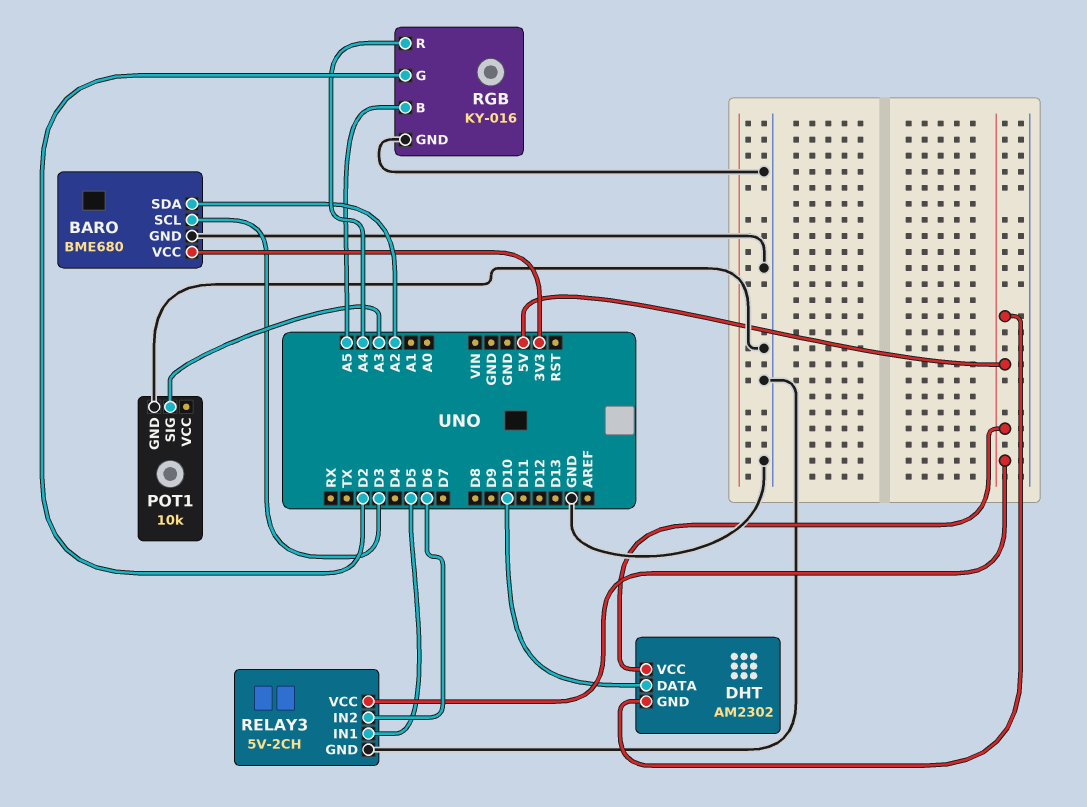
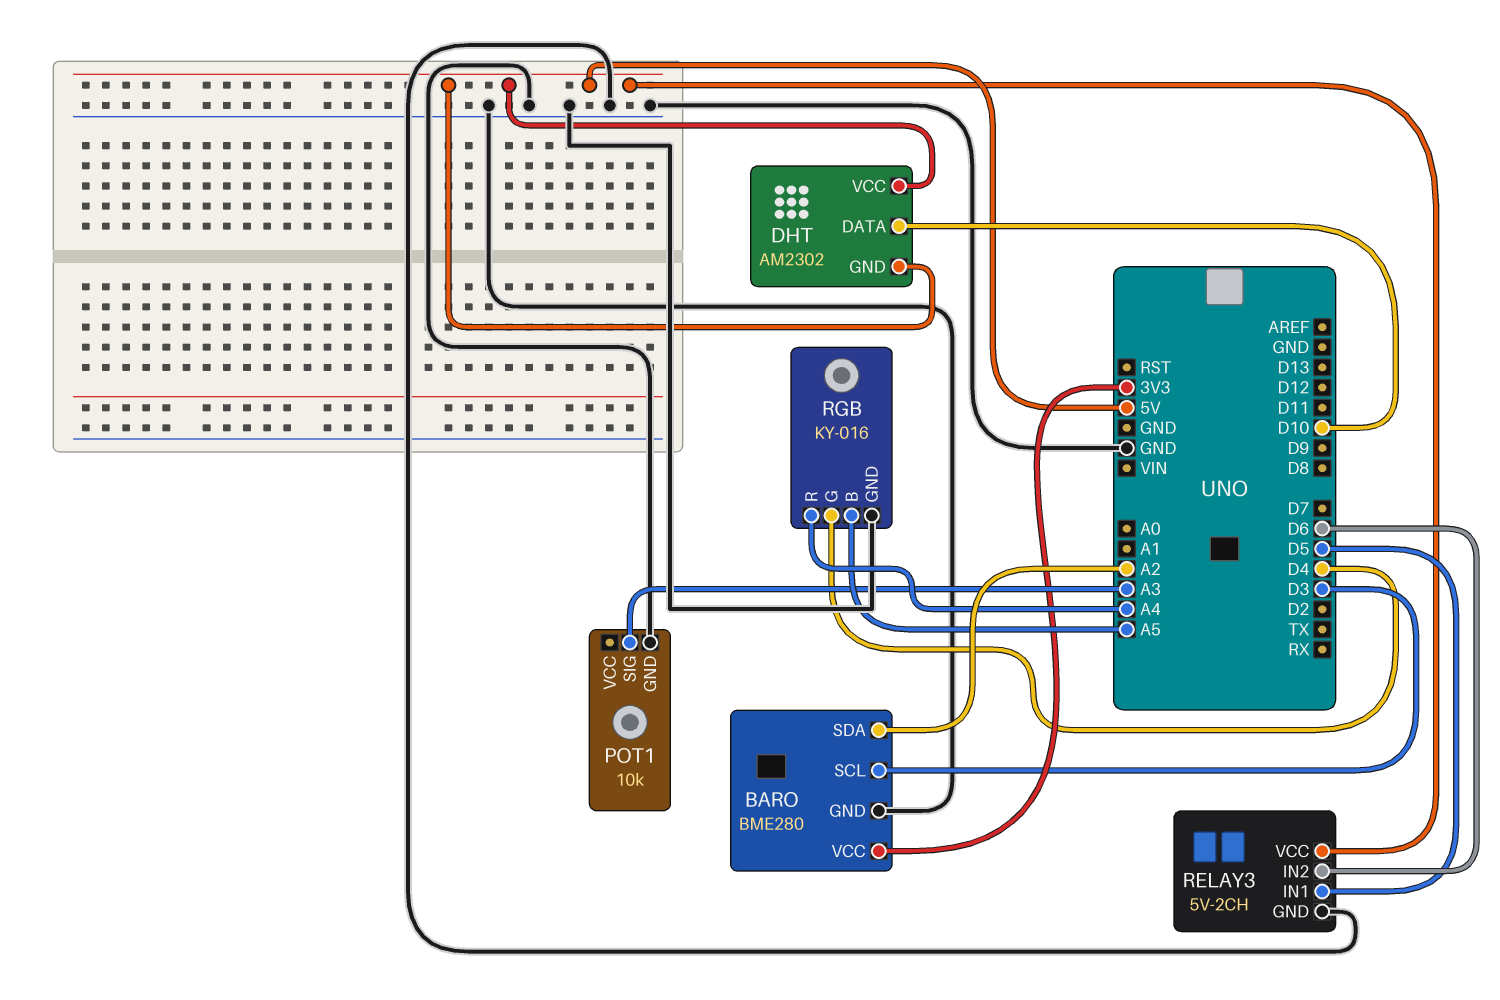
BARO: BME680 -> BME280
RGB pin G: D2 -> D4

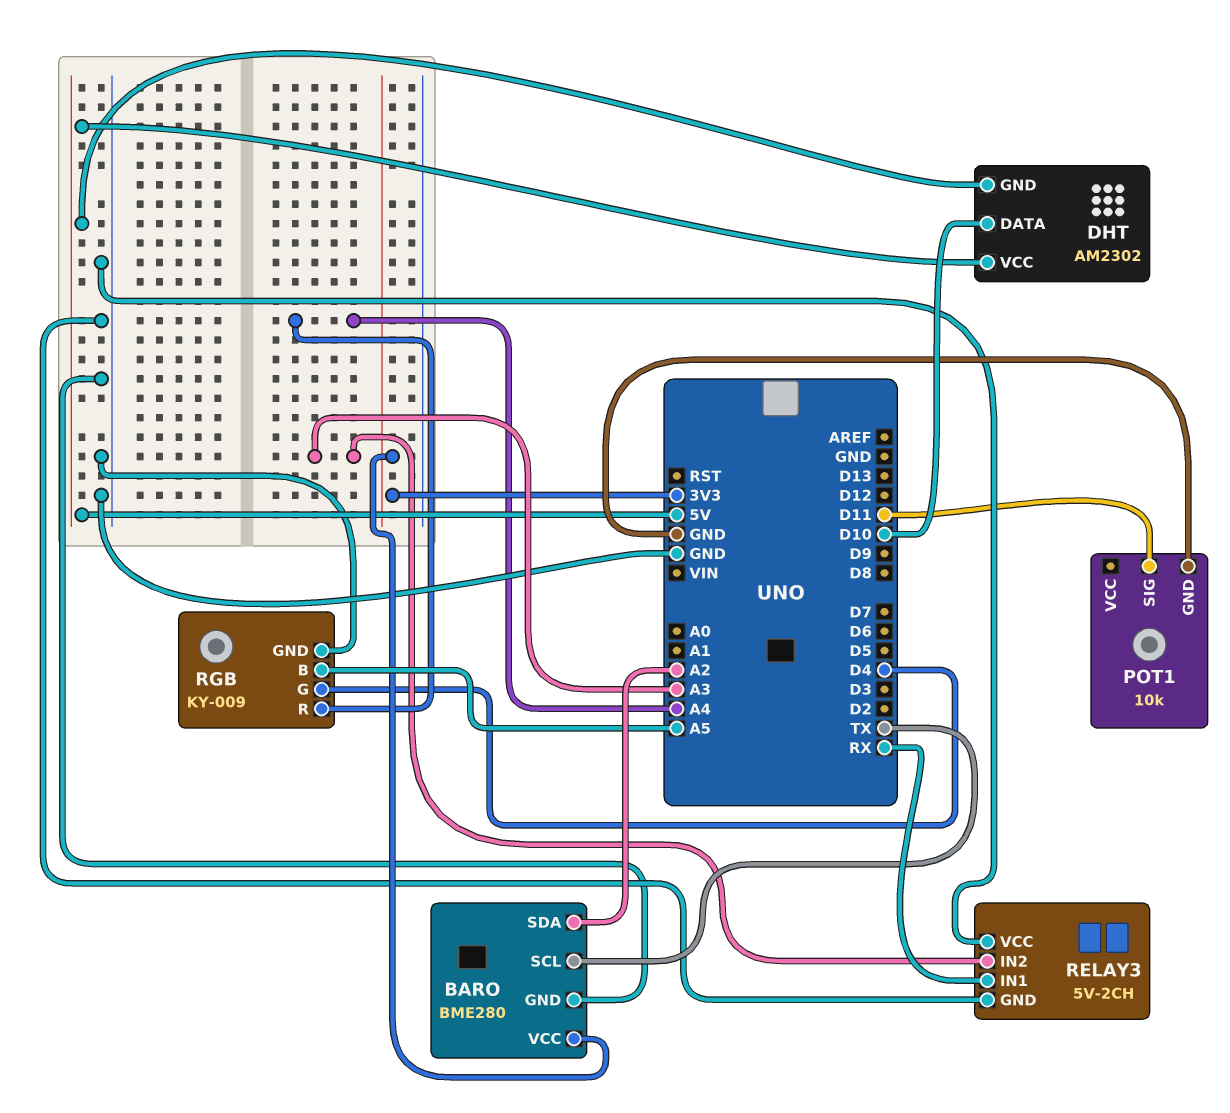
BARO pin SCL: D3 -> TX
POT1 pin SIG: A3 -> D11
RELAY3 pin IN1: D5 -> RX
RELAY3 pin IN2: D6 -> A3
RELAY3 pin VCC: 5V -> GND
RGB: KY-016 -> KY-009

